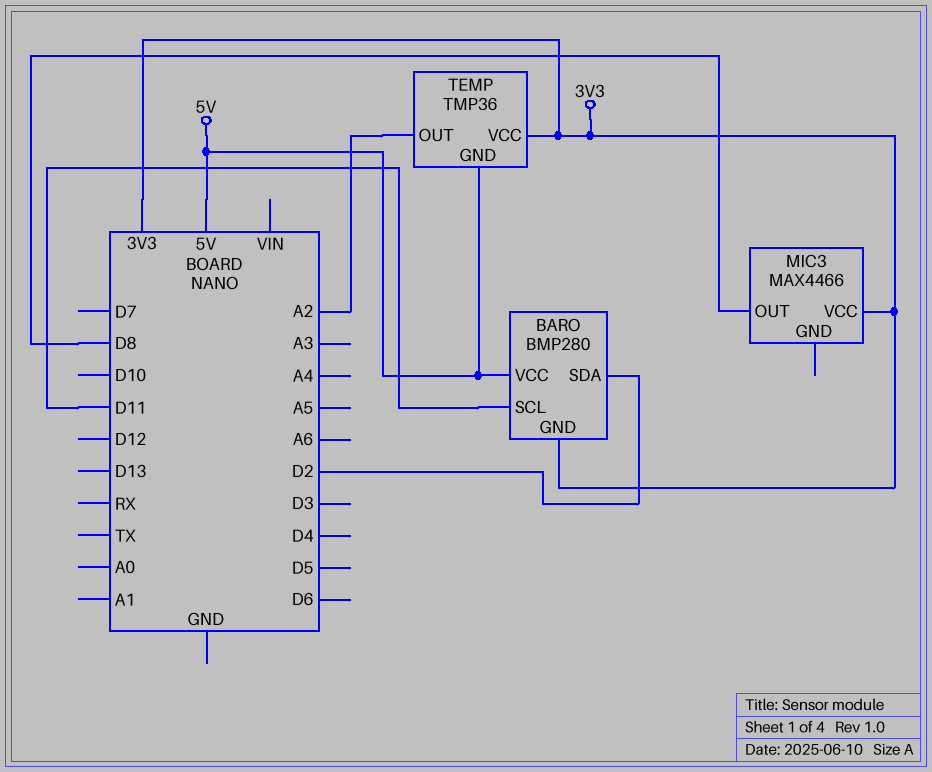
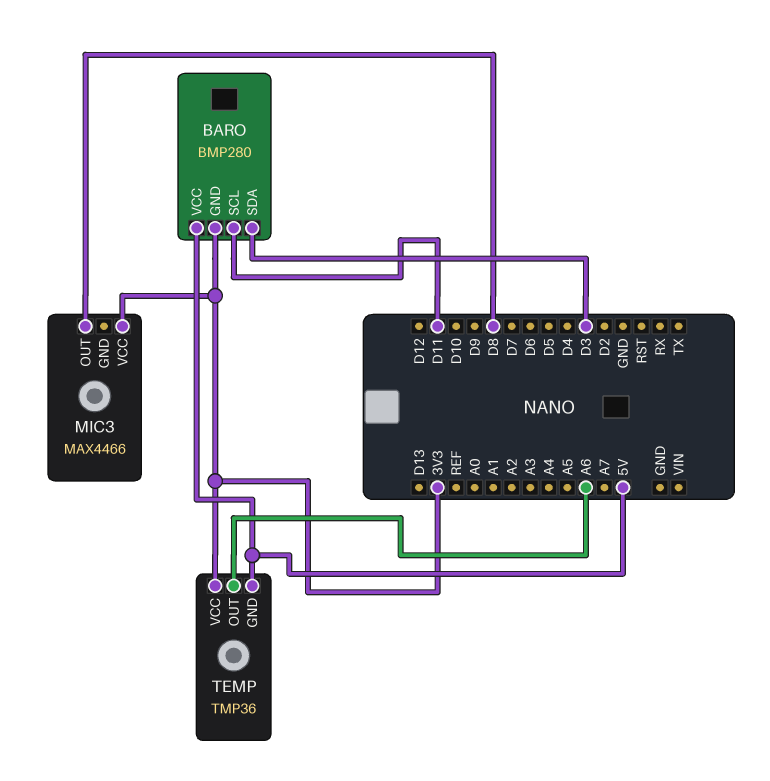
BARO pin SDA: D2 -> D3
TEMP pin OUT: A2 -> A6

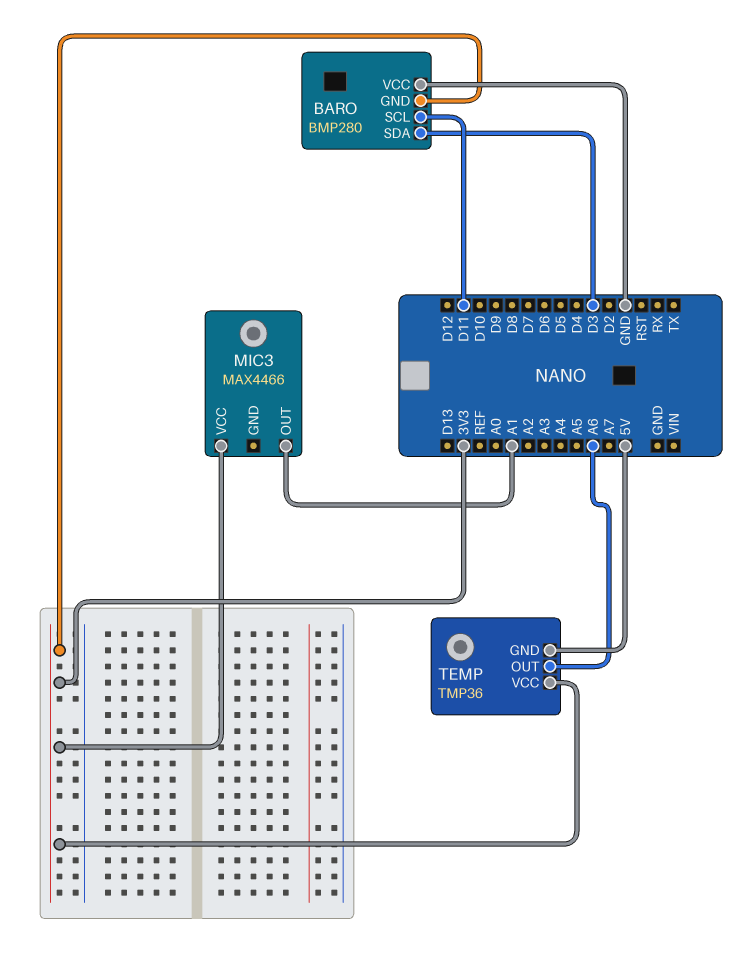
BARO pin VCC: 5V -> GND
MIC3 pin OUT: D8 -> A1

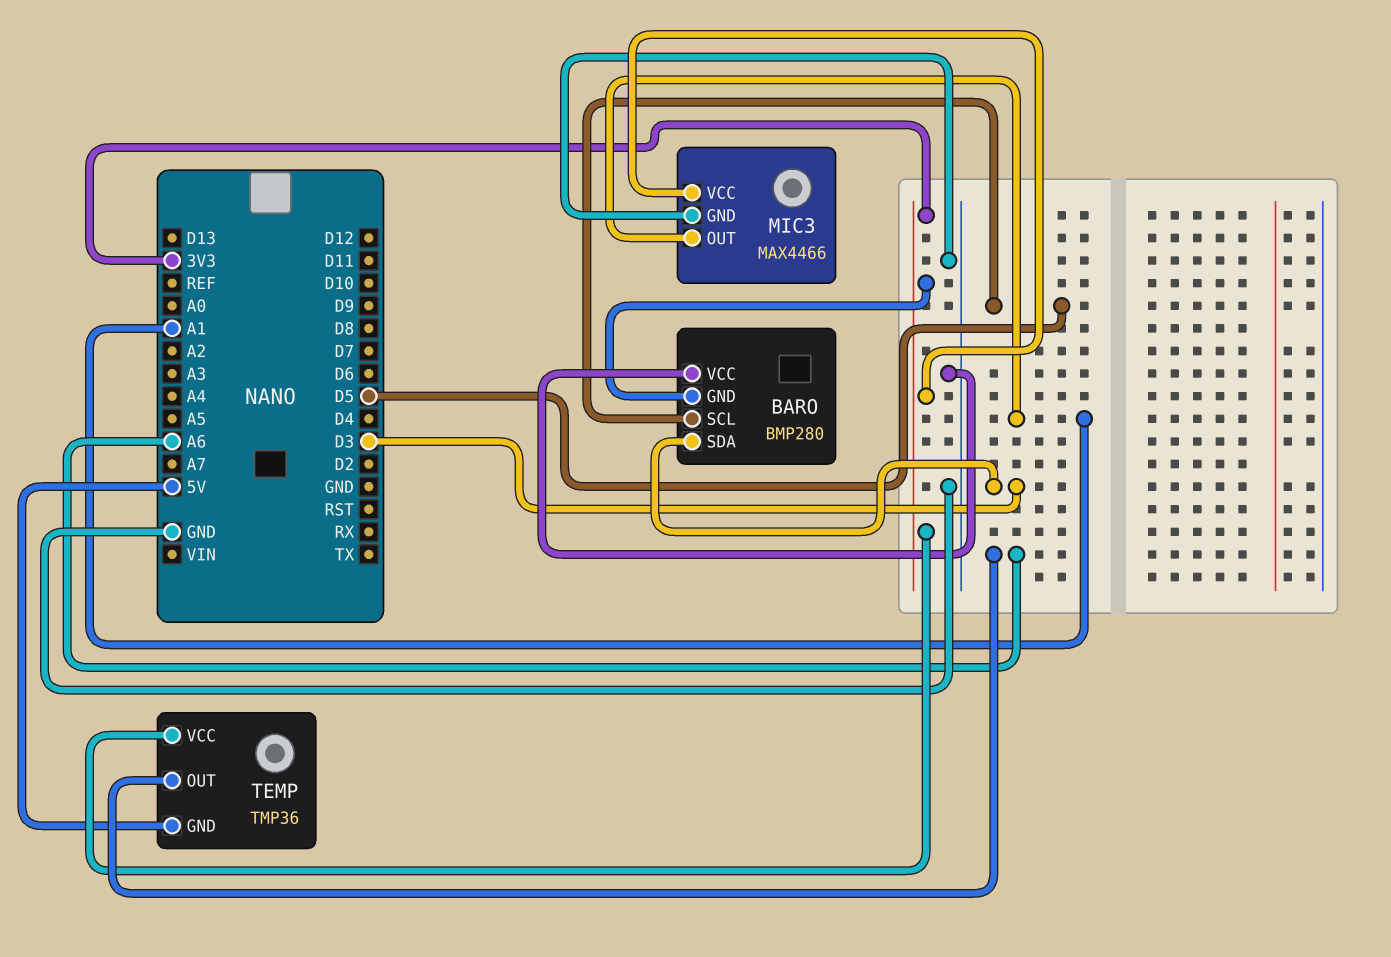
BARO pin SCL: D11 -> D5
MIC3 pin GND: none -> GND

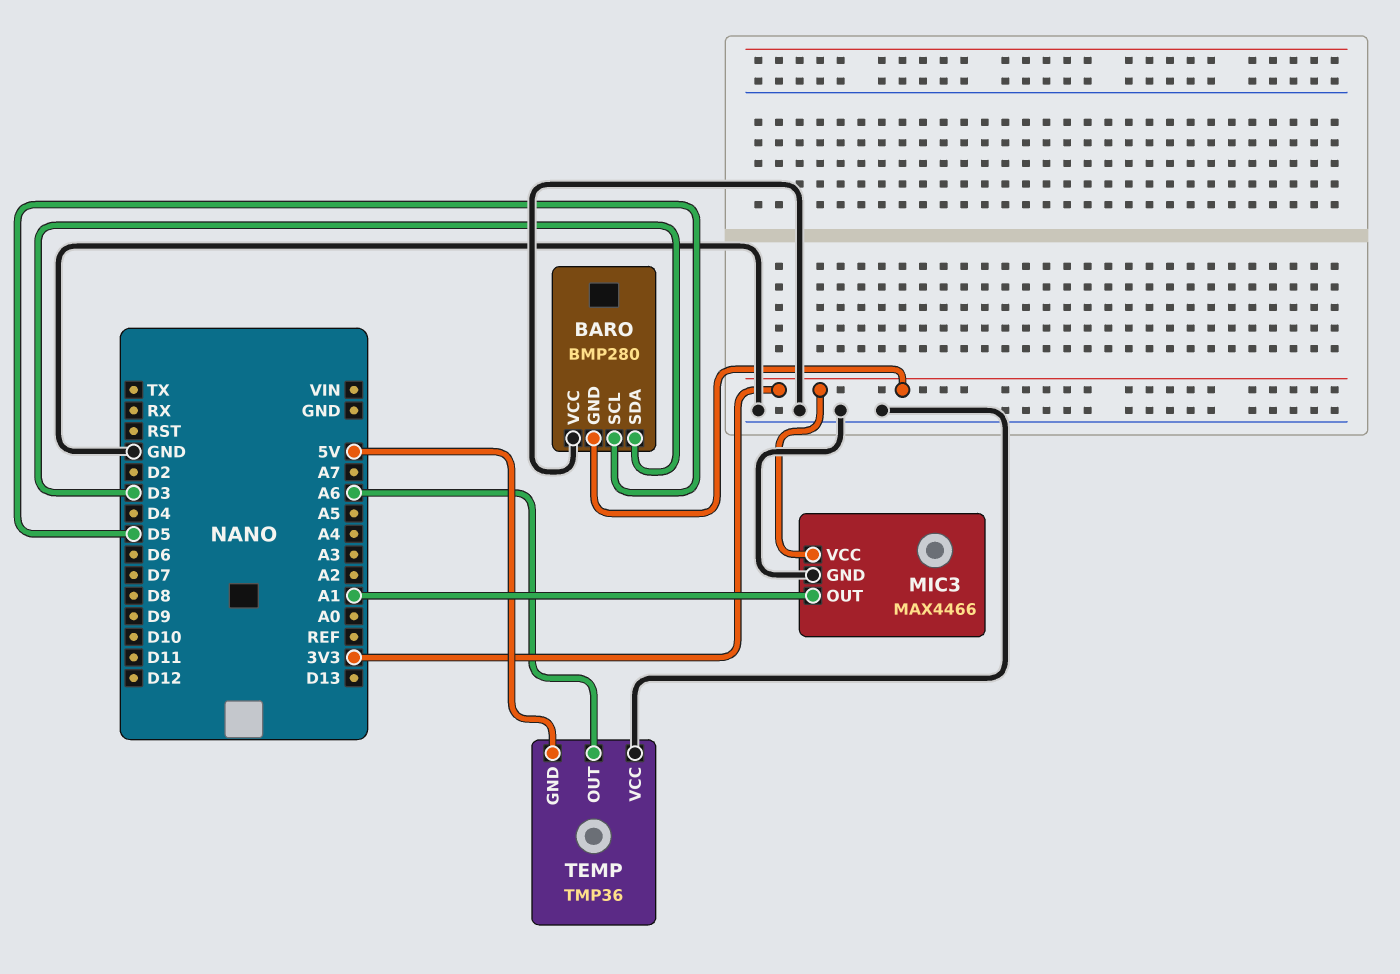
TEMP pin VCC: 3V3 -> GND

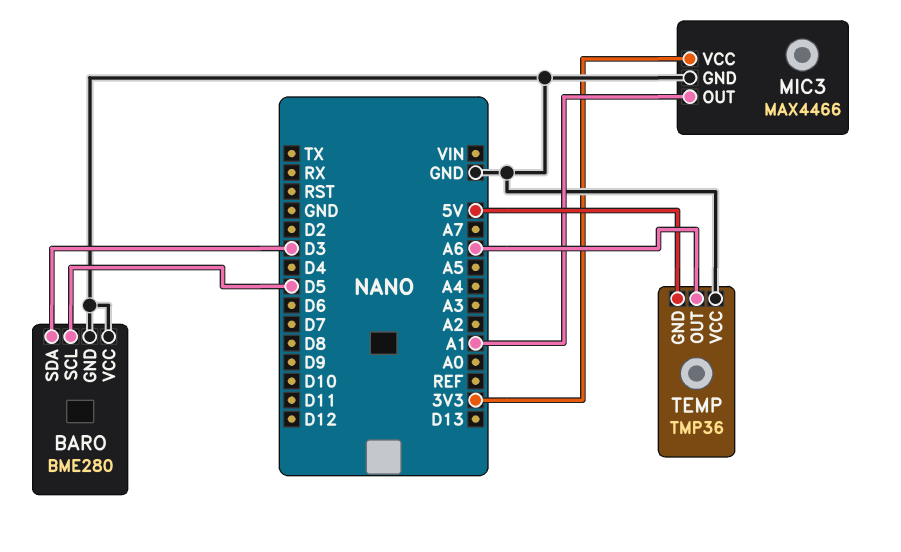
BARO: BMP280 -> BME280
BARO pin GND: 3V3 -> GND

